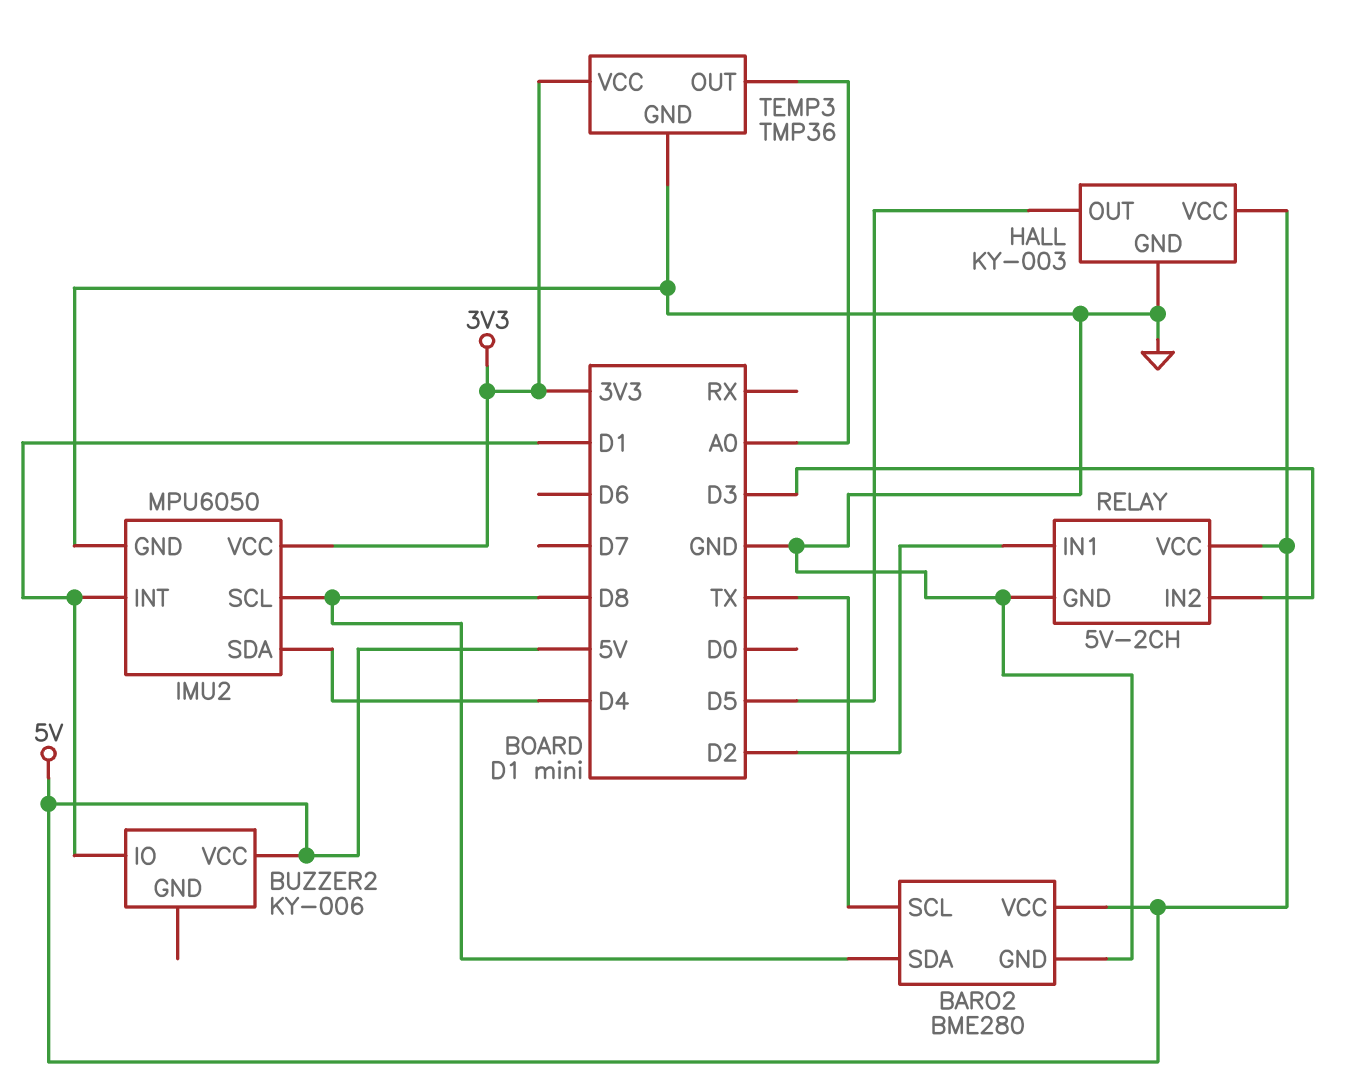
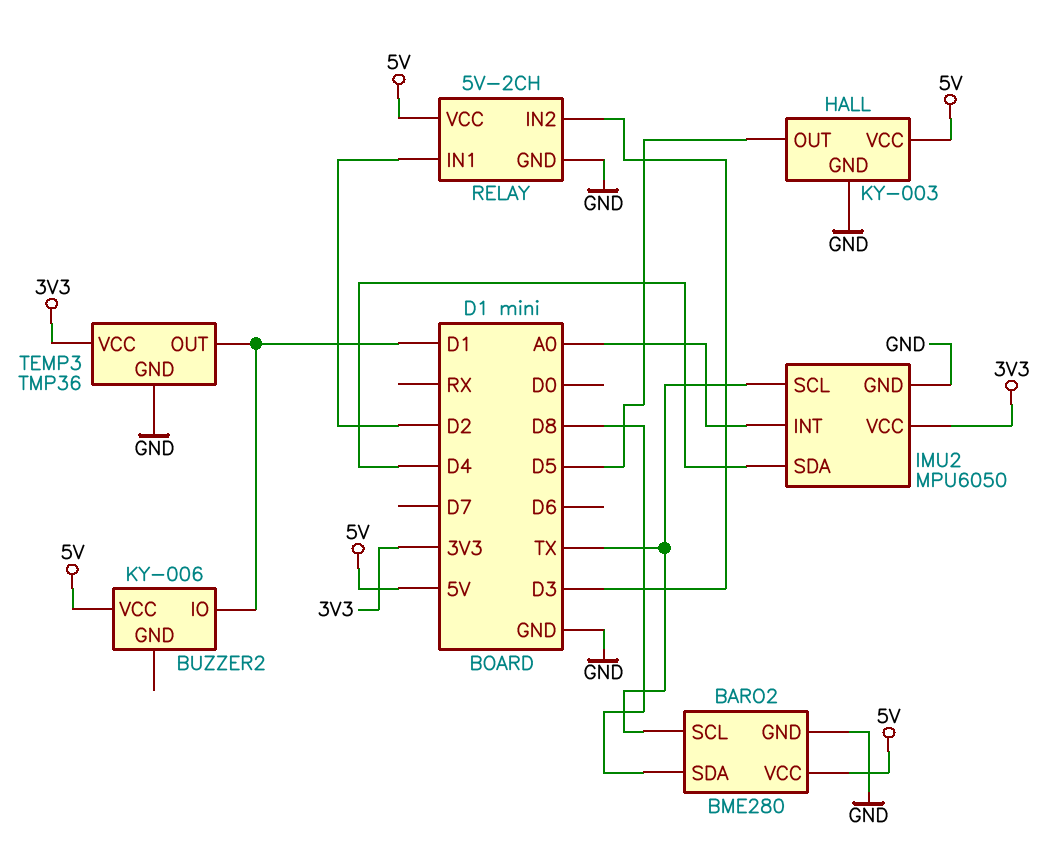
IMU2 pin INT: D1 -> A0
IMU2 pin SCL: D8 -> TX
TEMP3 pin OUT: A0 -> D1

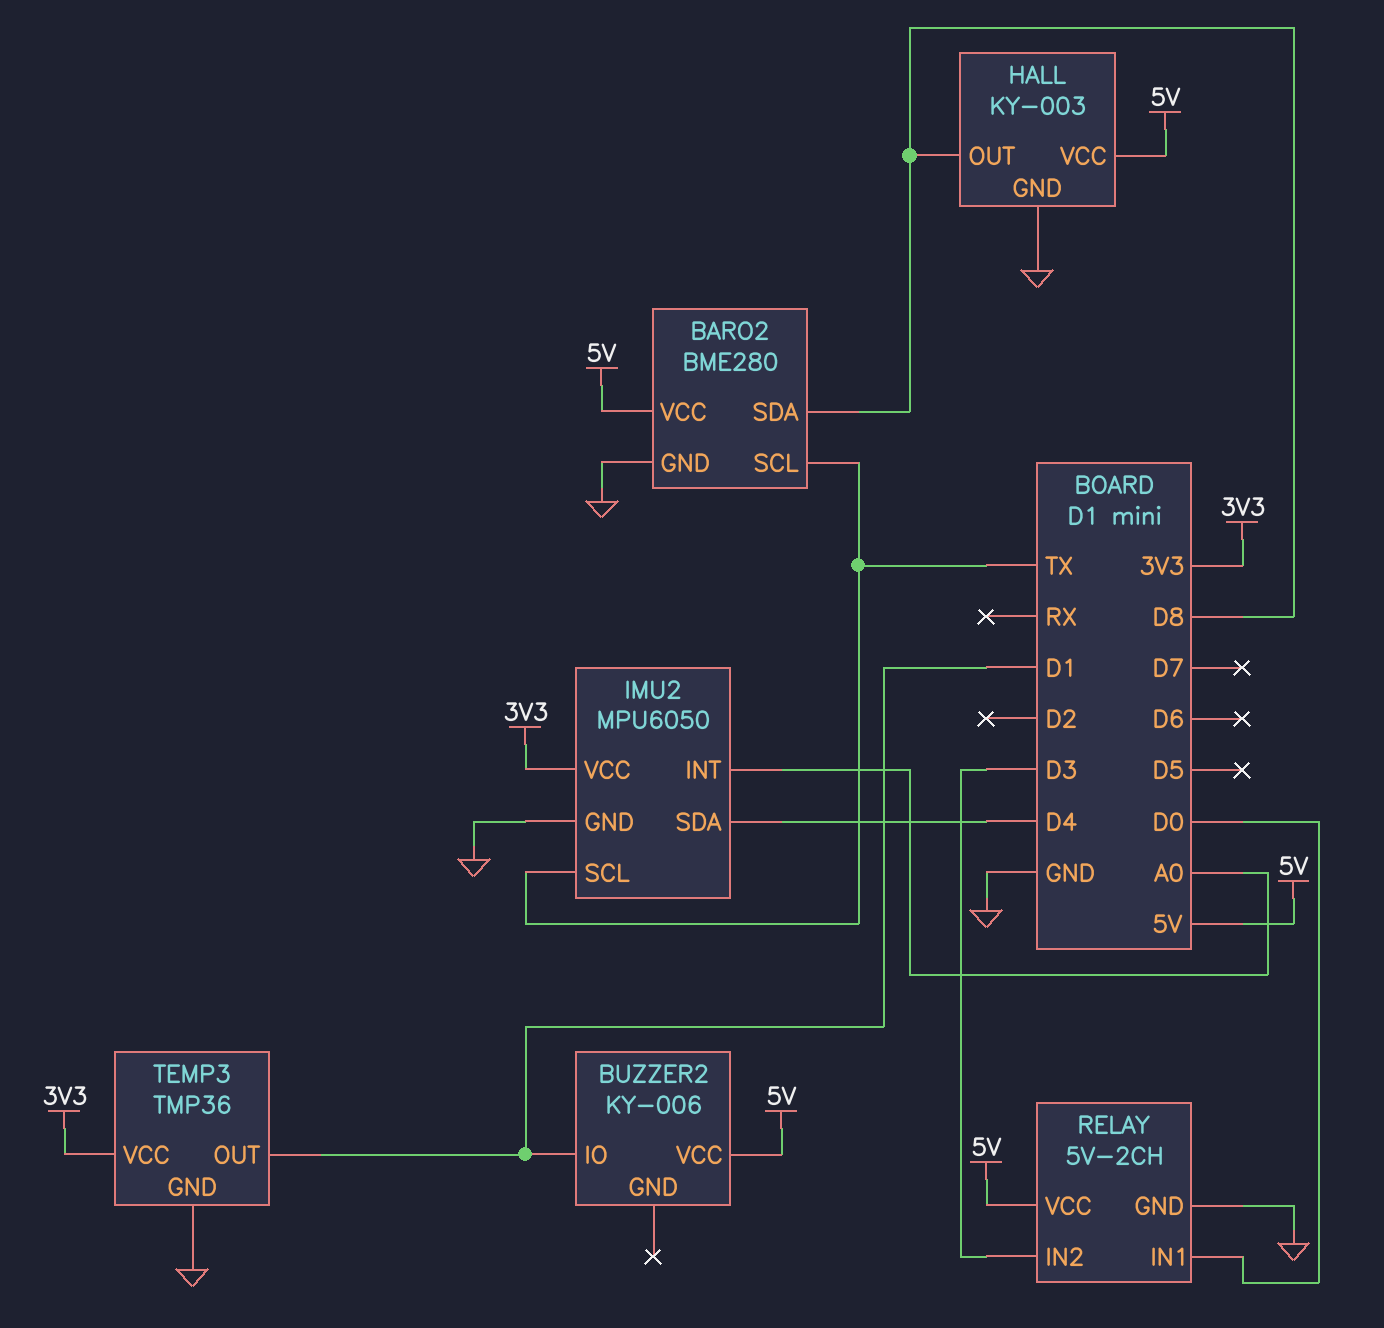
HALL pin OUT: D5 -> D8
RELAY pin IN1: D2 -> D0

